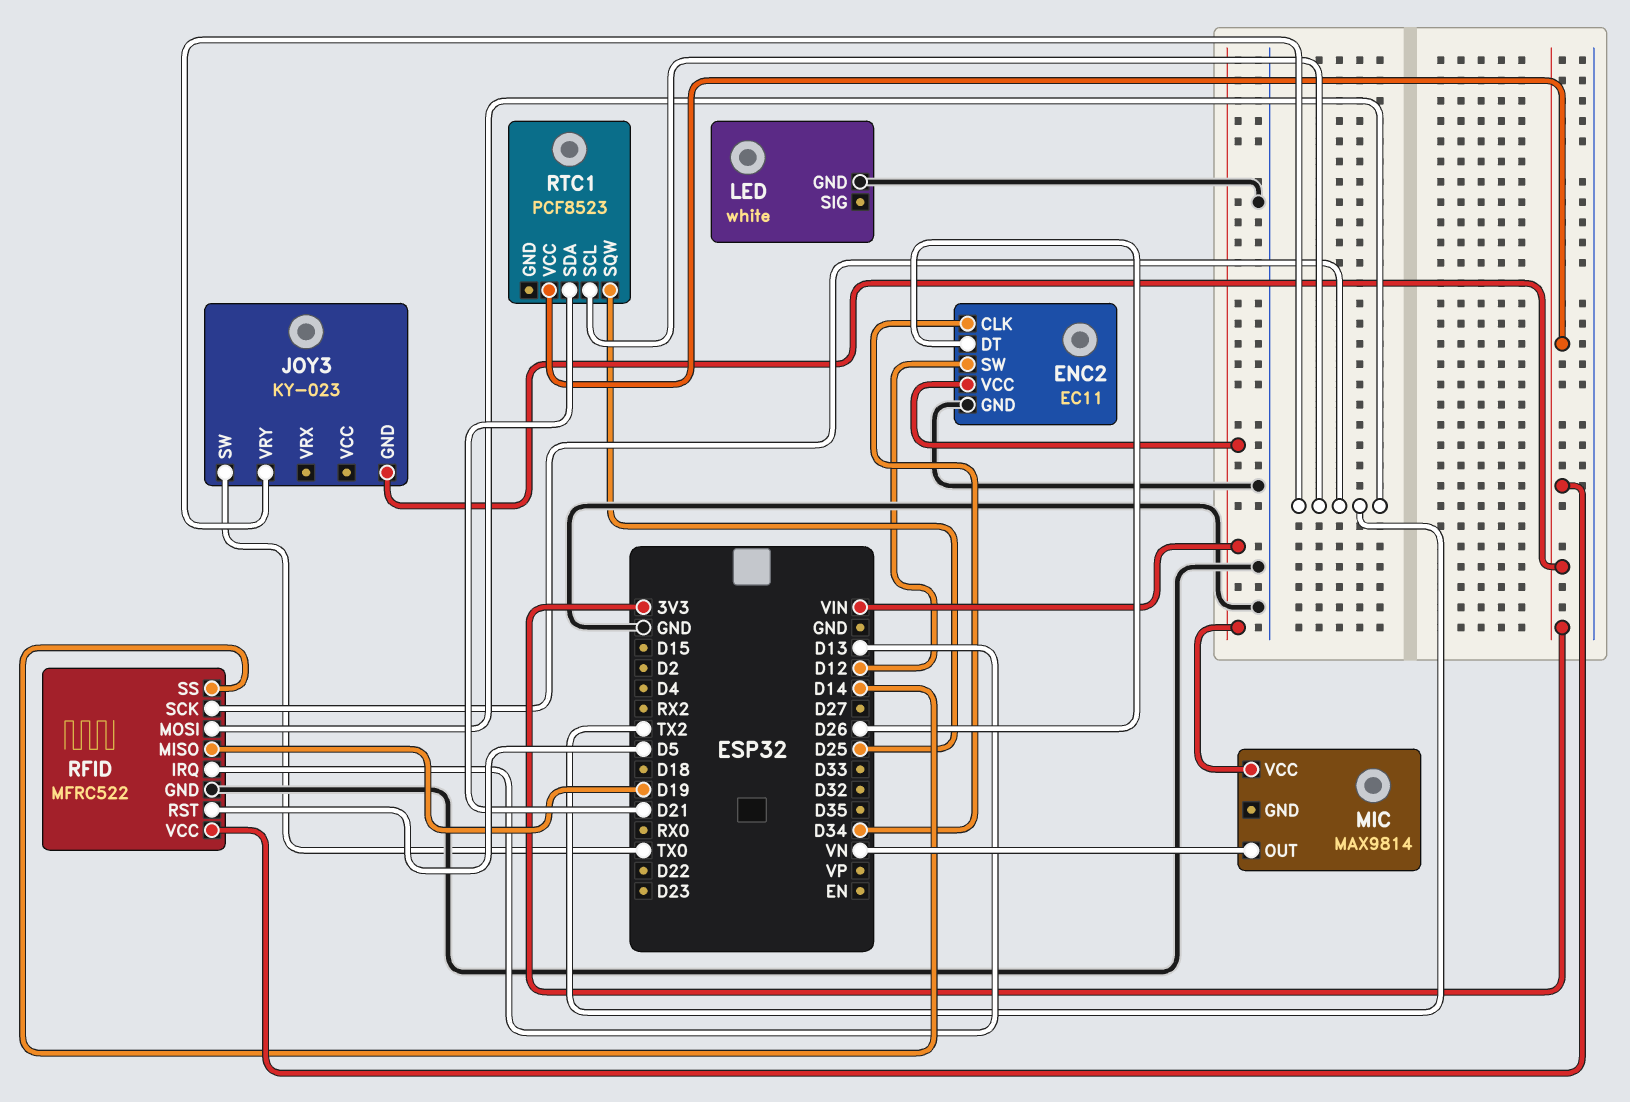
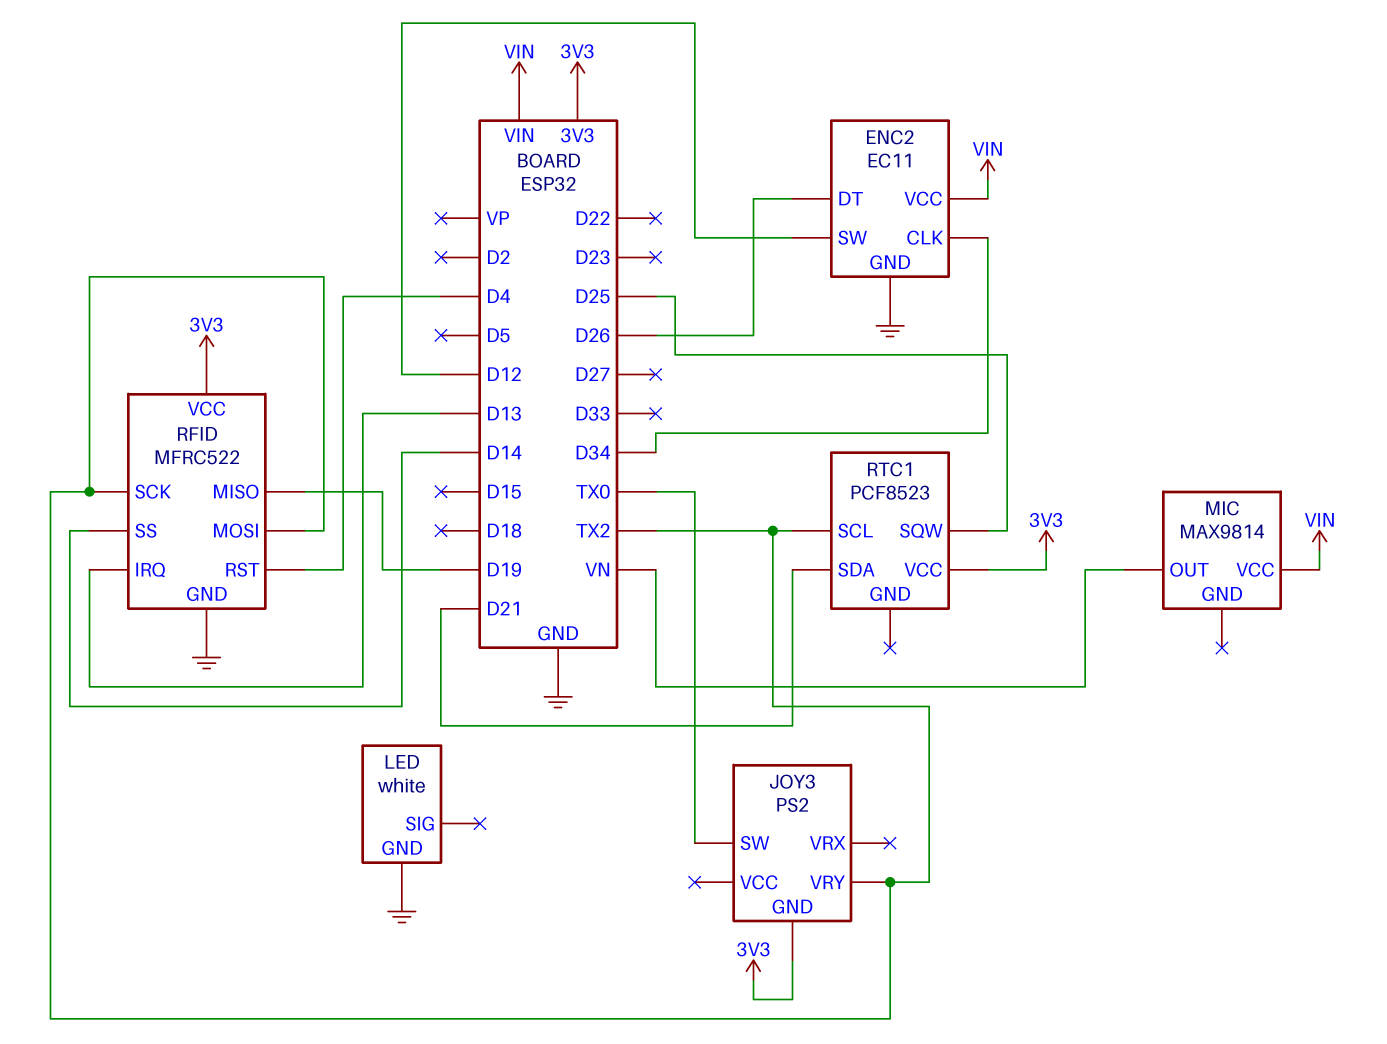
JOY3: KY-023 -> PS2
RFID pin RST: D5 -> D4

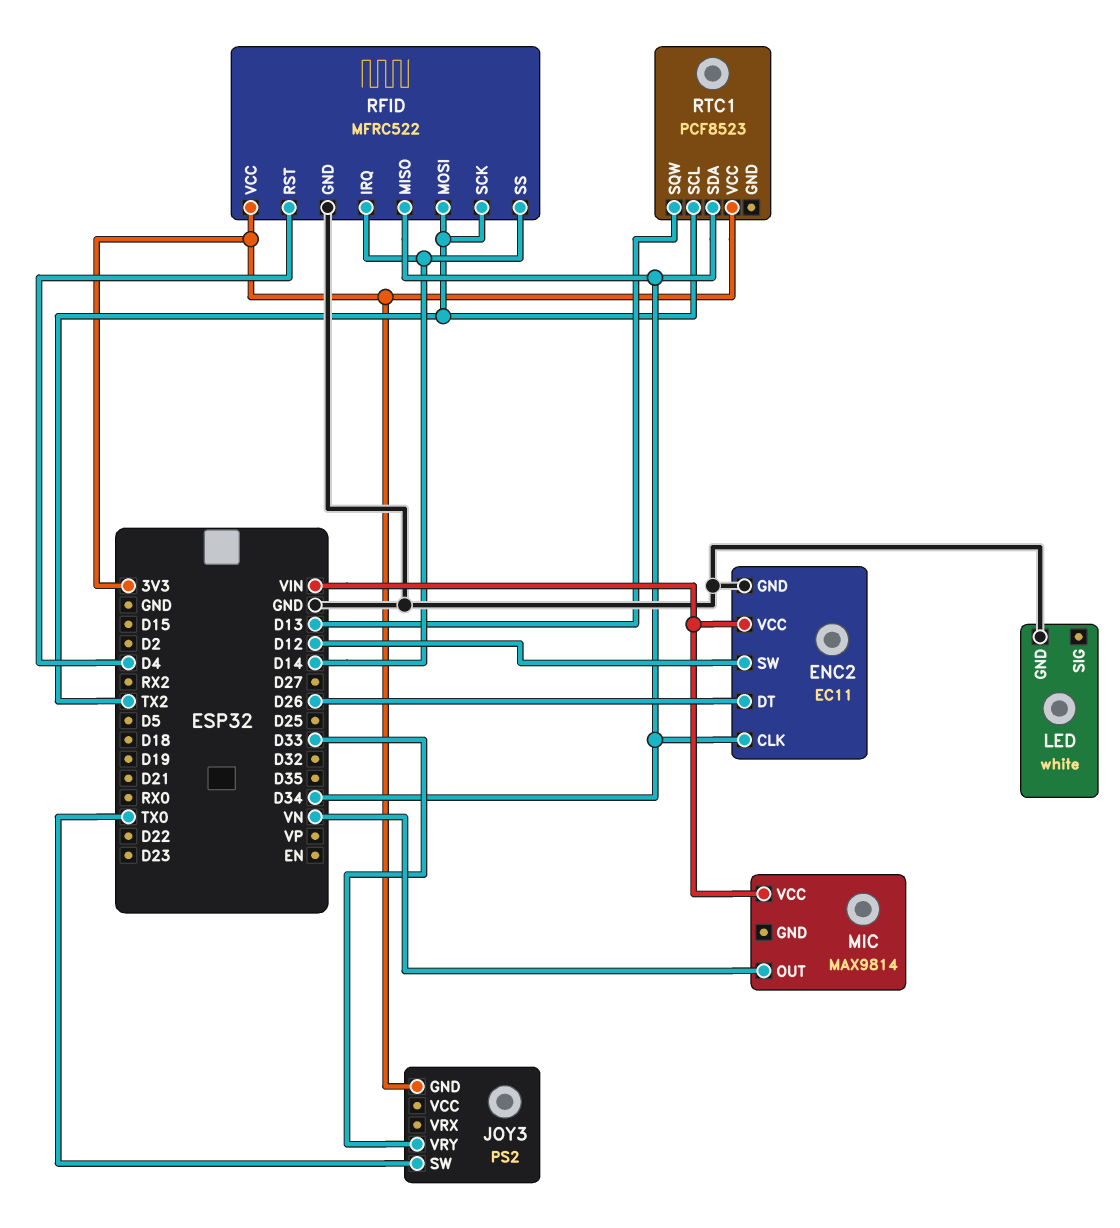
JOY3 pin VRY: TX2 -> D33
RFID pin IRQ: D13 -> D14
RFID pin MISO: D19 -> D34
RTC1 pin SDA: D21 -> D34
RTC1 pin SQW: D25 -> D13

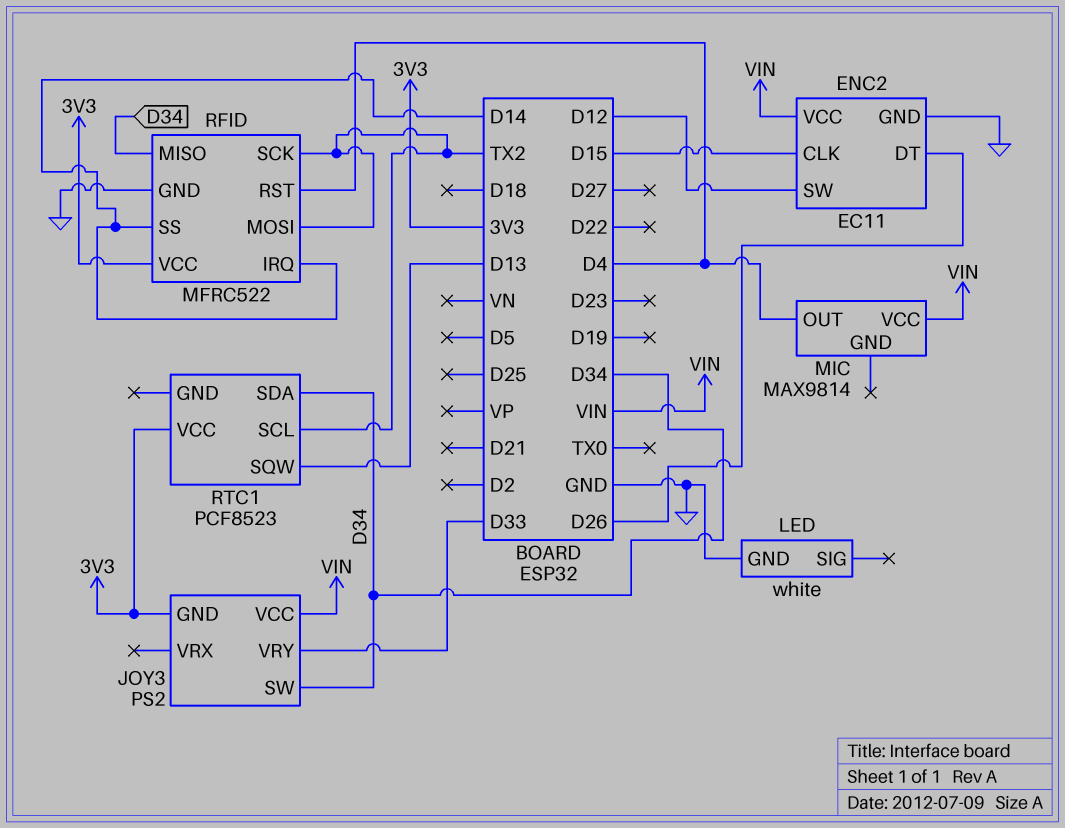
ENC2 pin CLK: D34 -> D15
JOY3 pin SW: TX0 -> D34
JOY3 pin VCC: none -> VIN
MIC pin OUT: VN -> D4

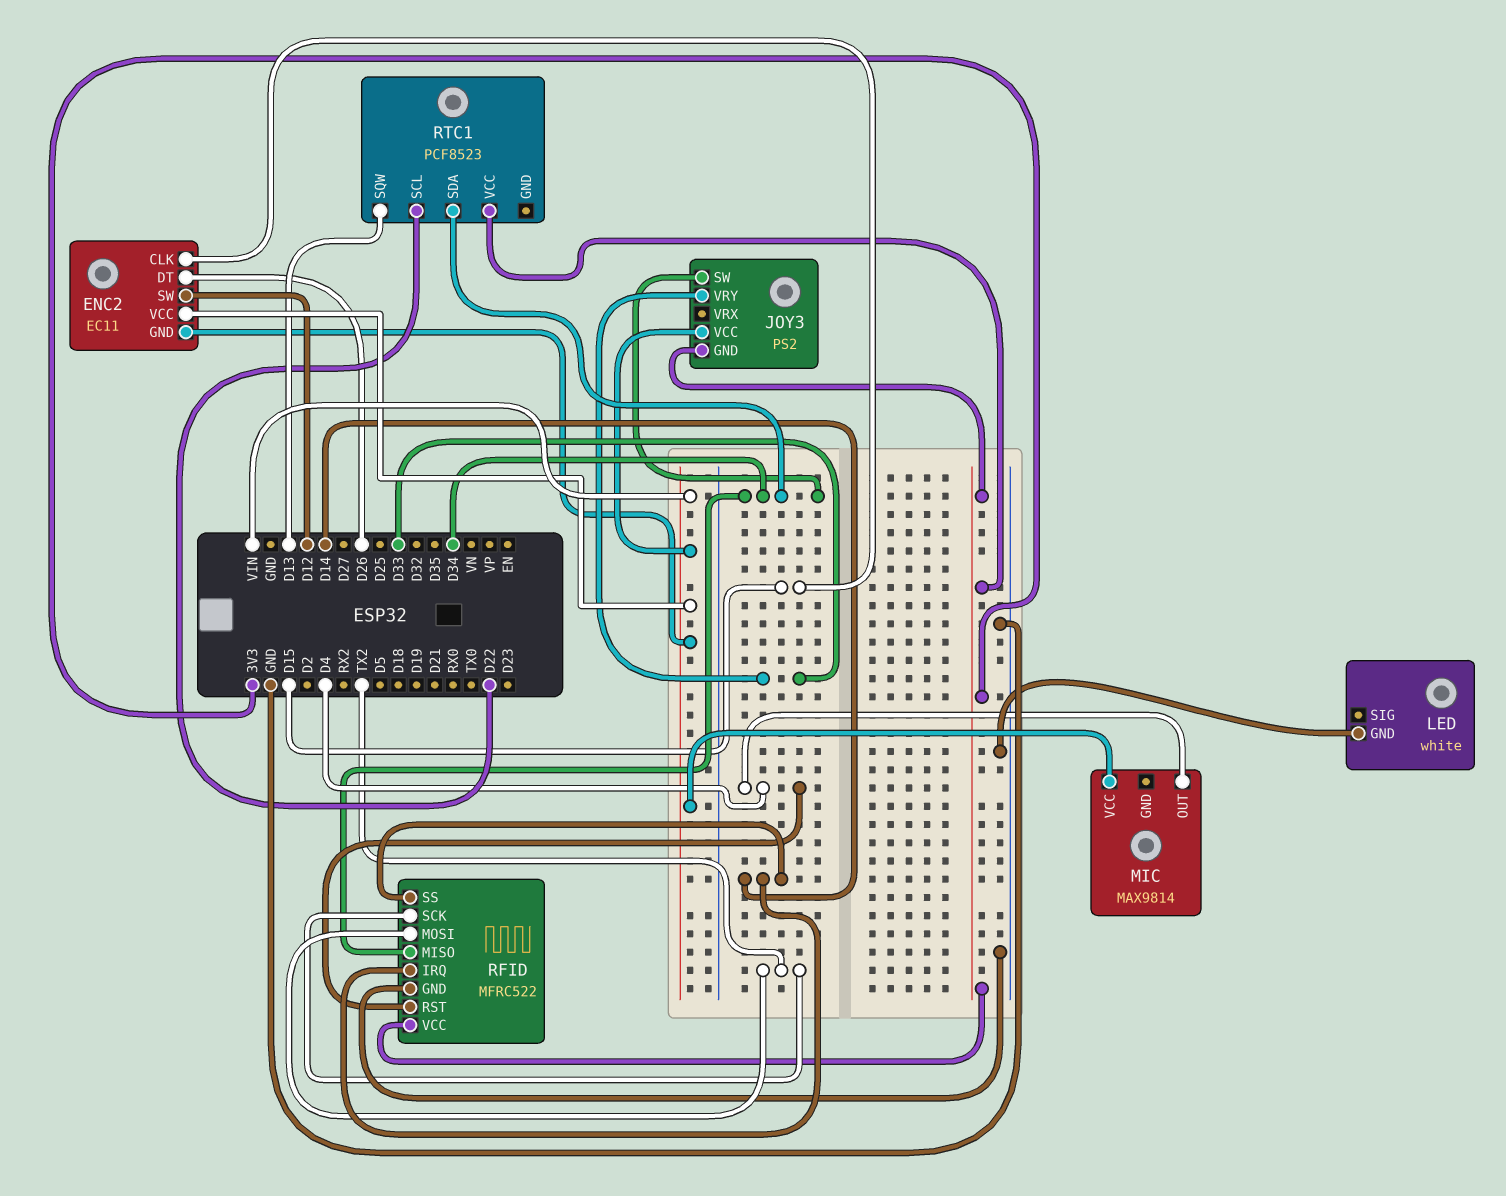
ENC2 pin GND: GND -> VIN
RTC1 pin SCL: TX2 -> D22

